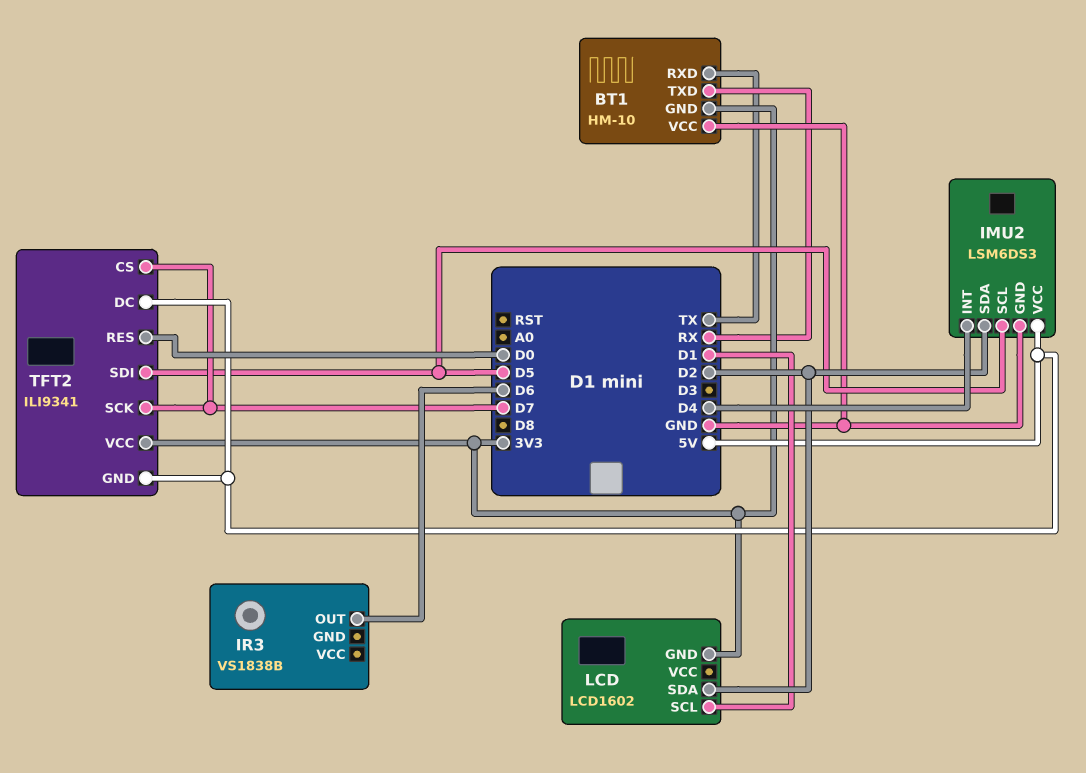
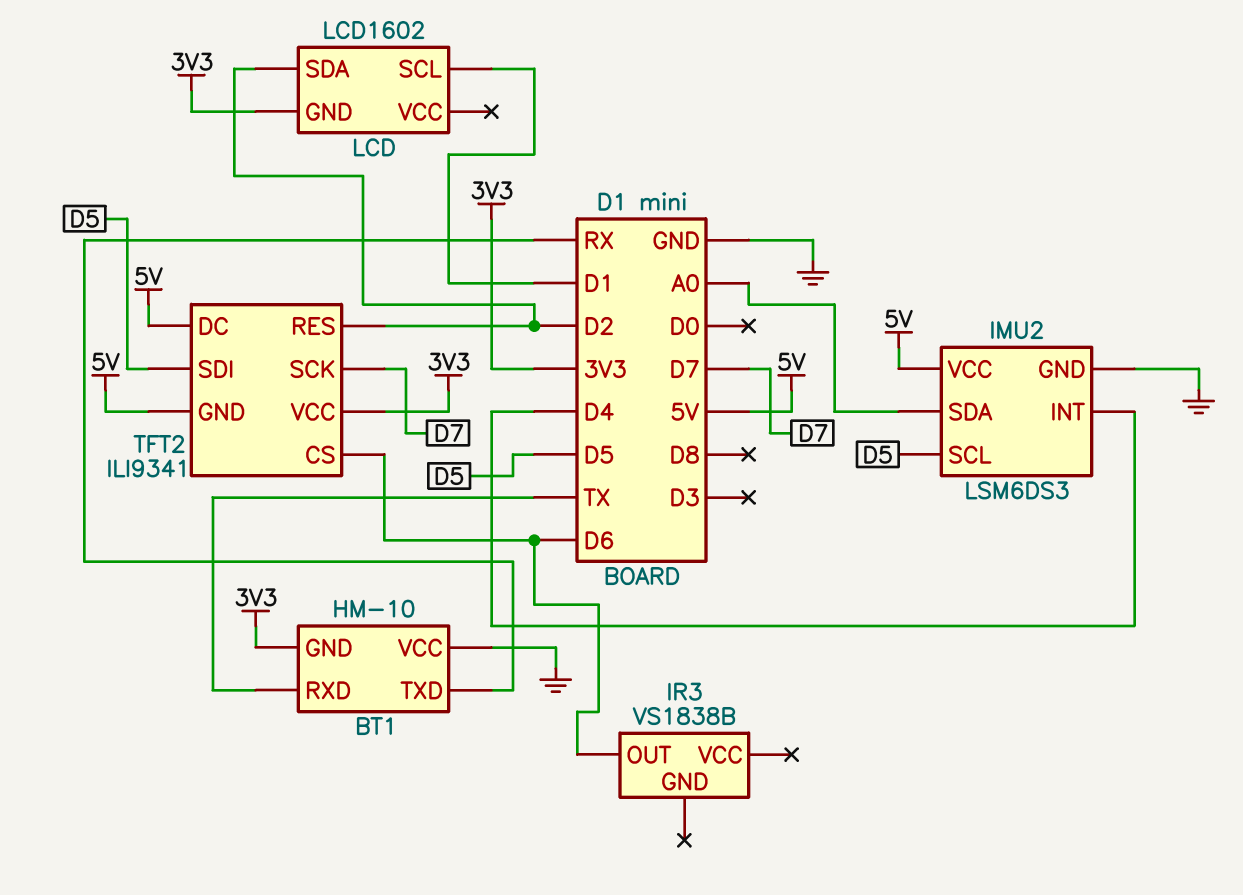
IMU2 pin SDA: D2 -> A0
TFT2 pin CS: D7 -> D6
TFT2 pin RES: D0 -> D2

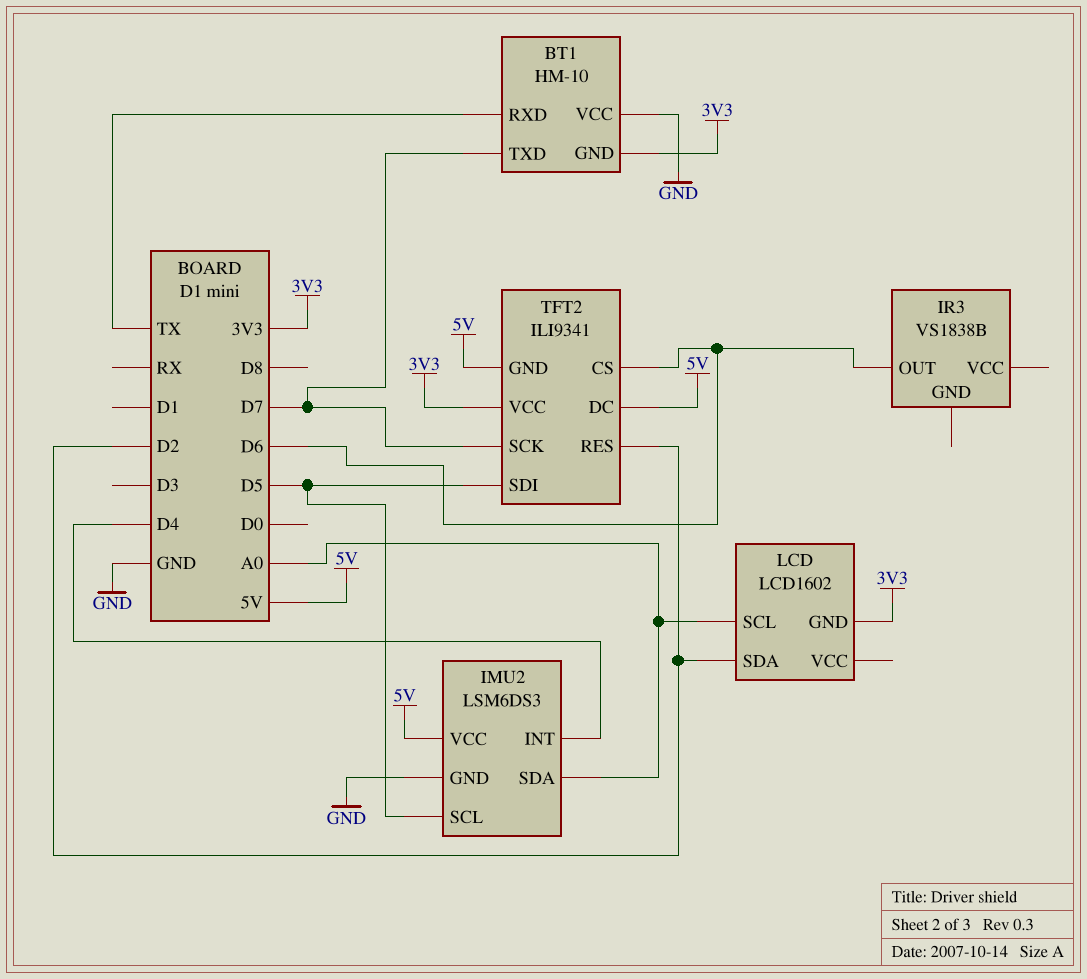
BT1 pin TXD: RX -> D7
LCD pin SCL: D1 -> A0

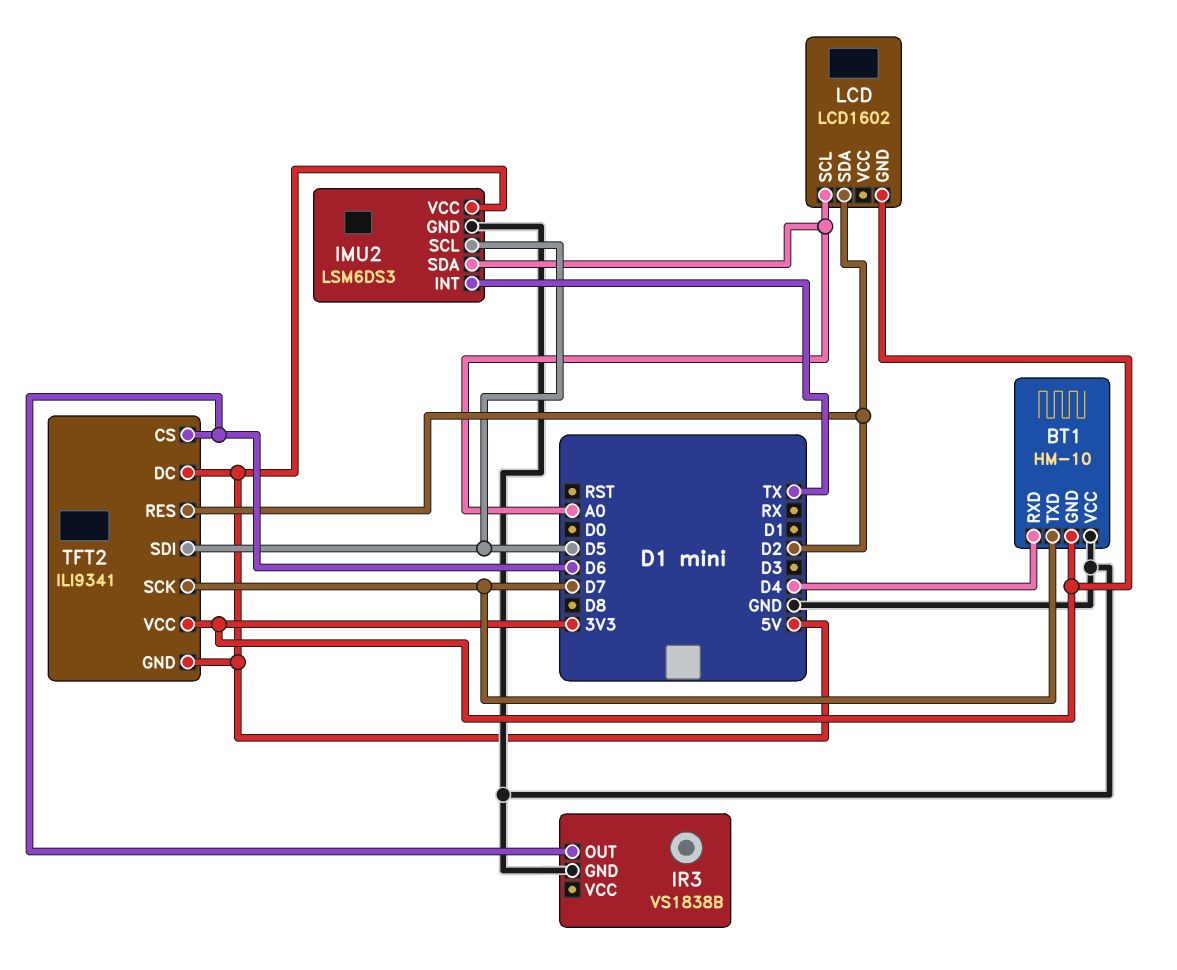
BT1 pin RXD: TX -> D4
IMU2 pin INT: D4 -> TX
IR3 pin GND: none -> GND

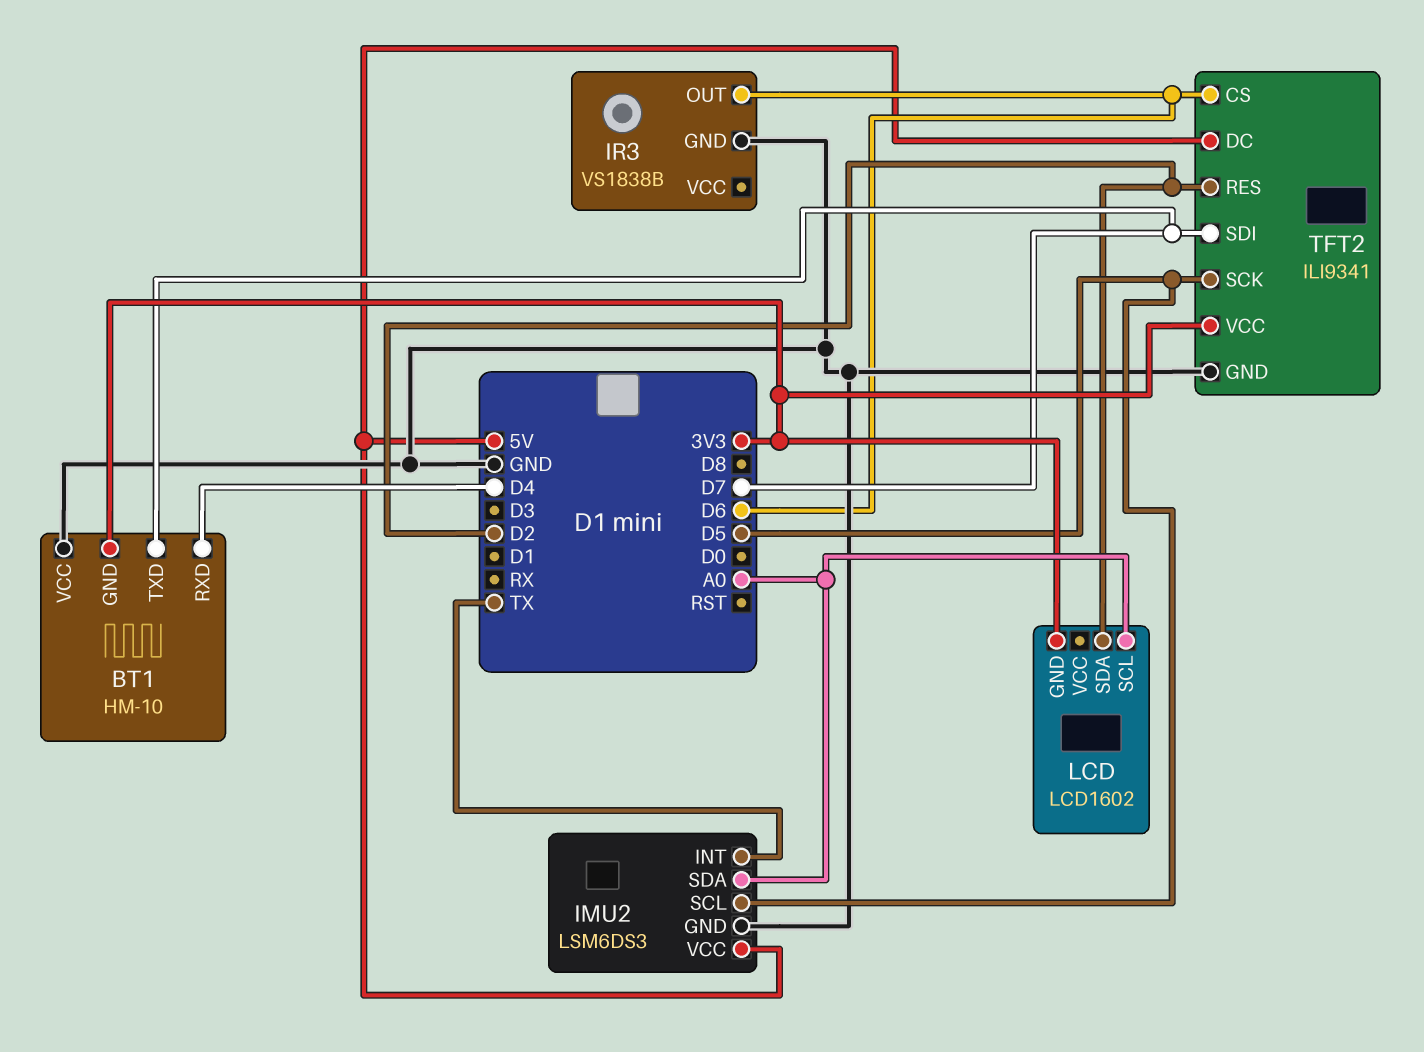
TFT2 pin GND: 5V -> GND
TFT2 pin SCK: D7 -> D5
TFT2 pin SDI: D5 -> D7

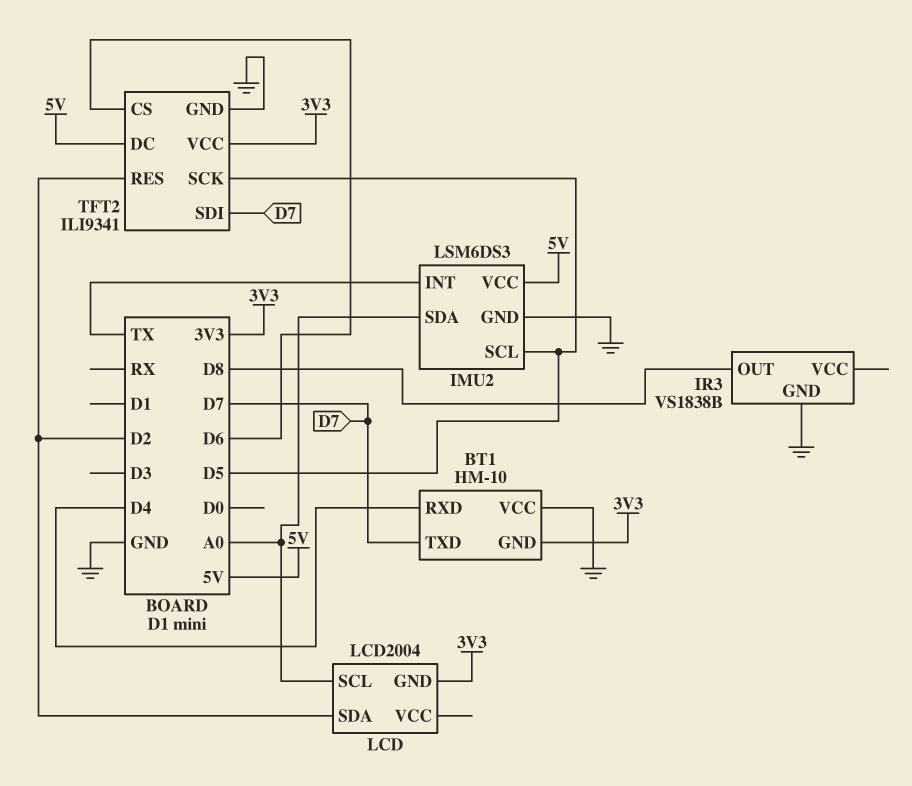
IR3 pin OUT: D6 -> D8
LCD: LCD1602 -> LCD2004

